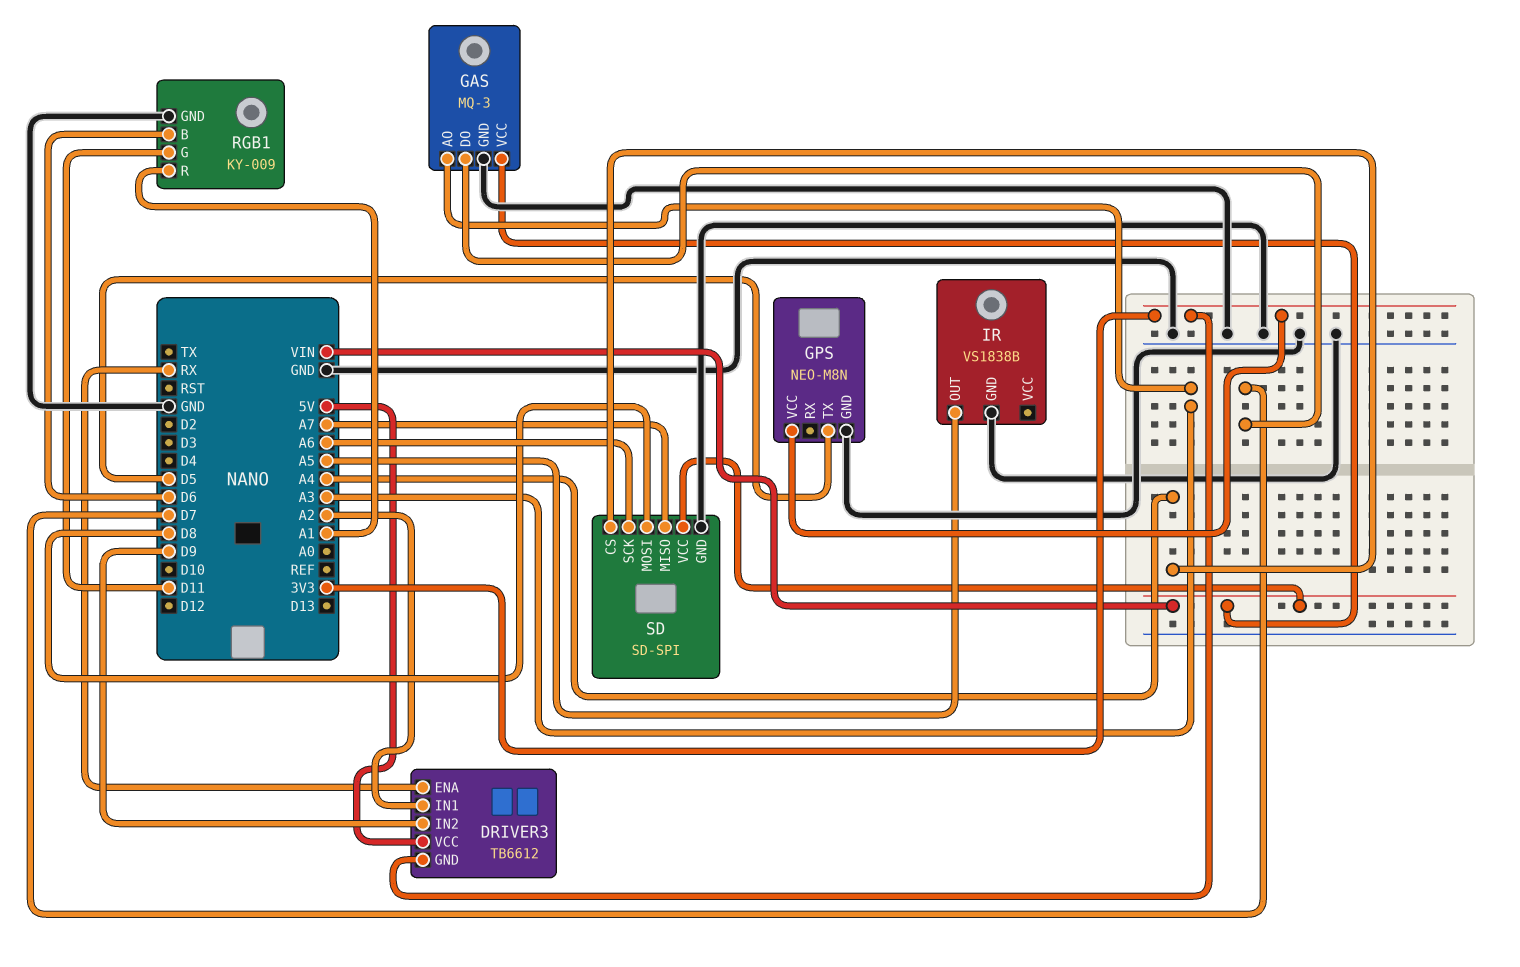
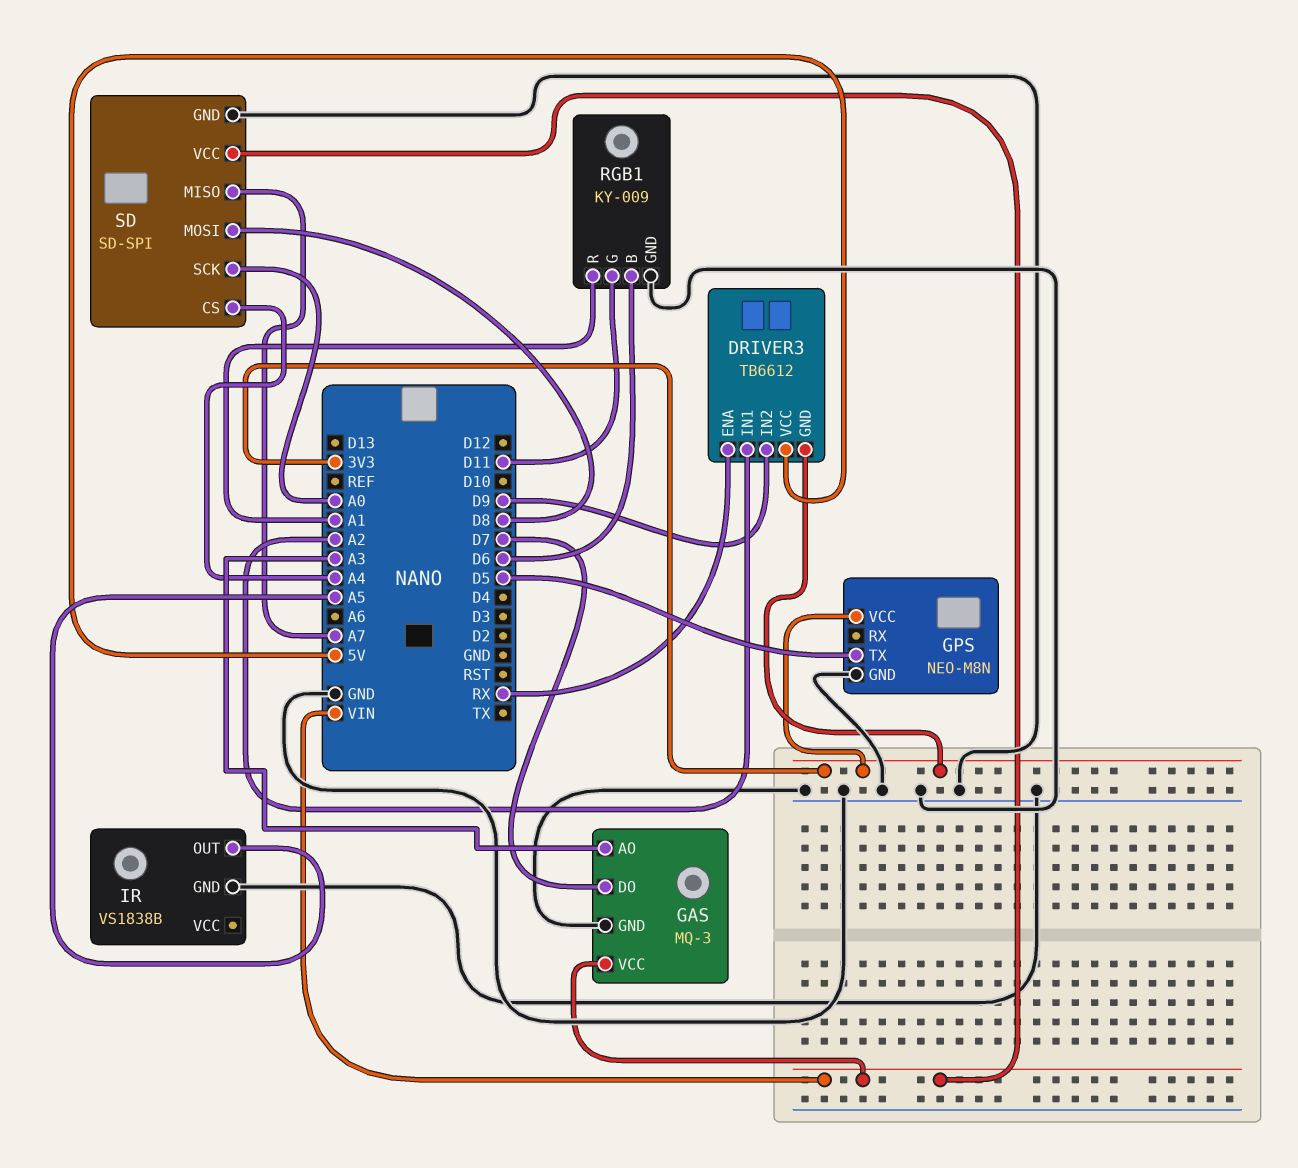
SD pin SCK: A6 -> A0

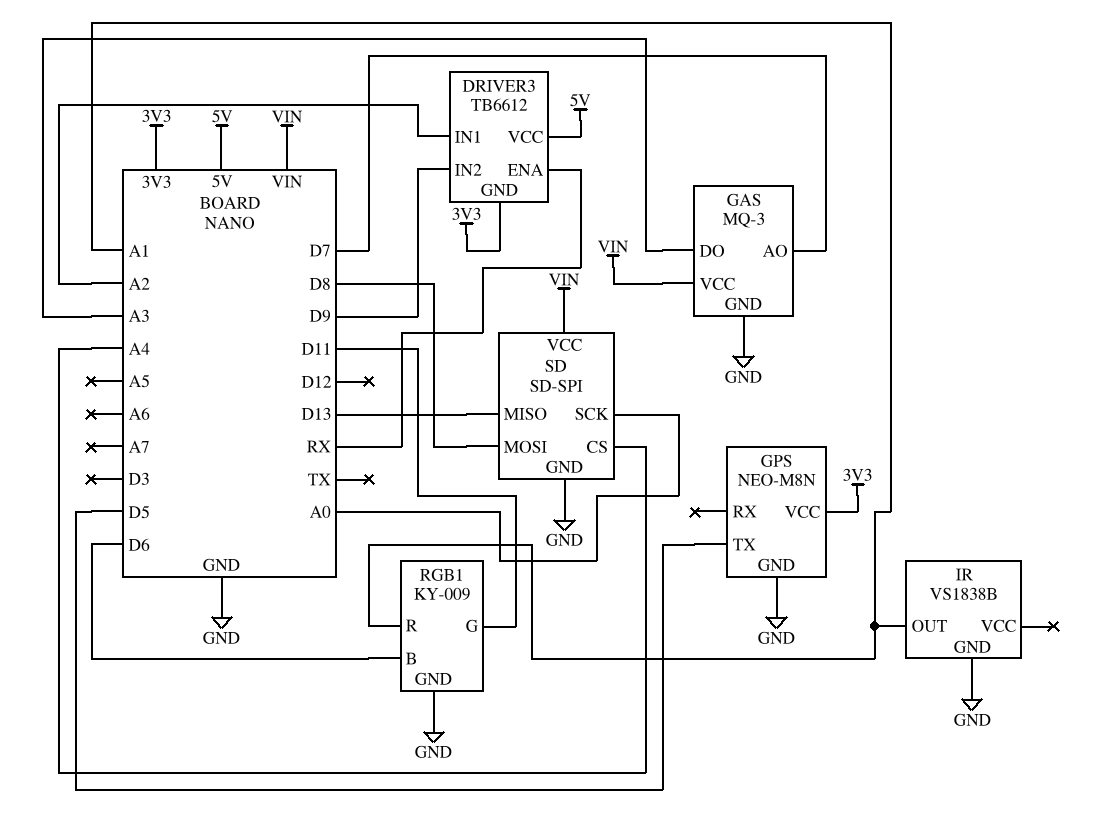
GAS pin AO: A3 -> D7
GAS pin DO: D7 -> A3
IR pin OUT: A5 -> A1
SD pin MISO: A7 -> D13

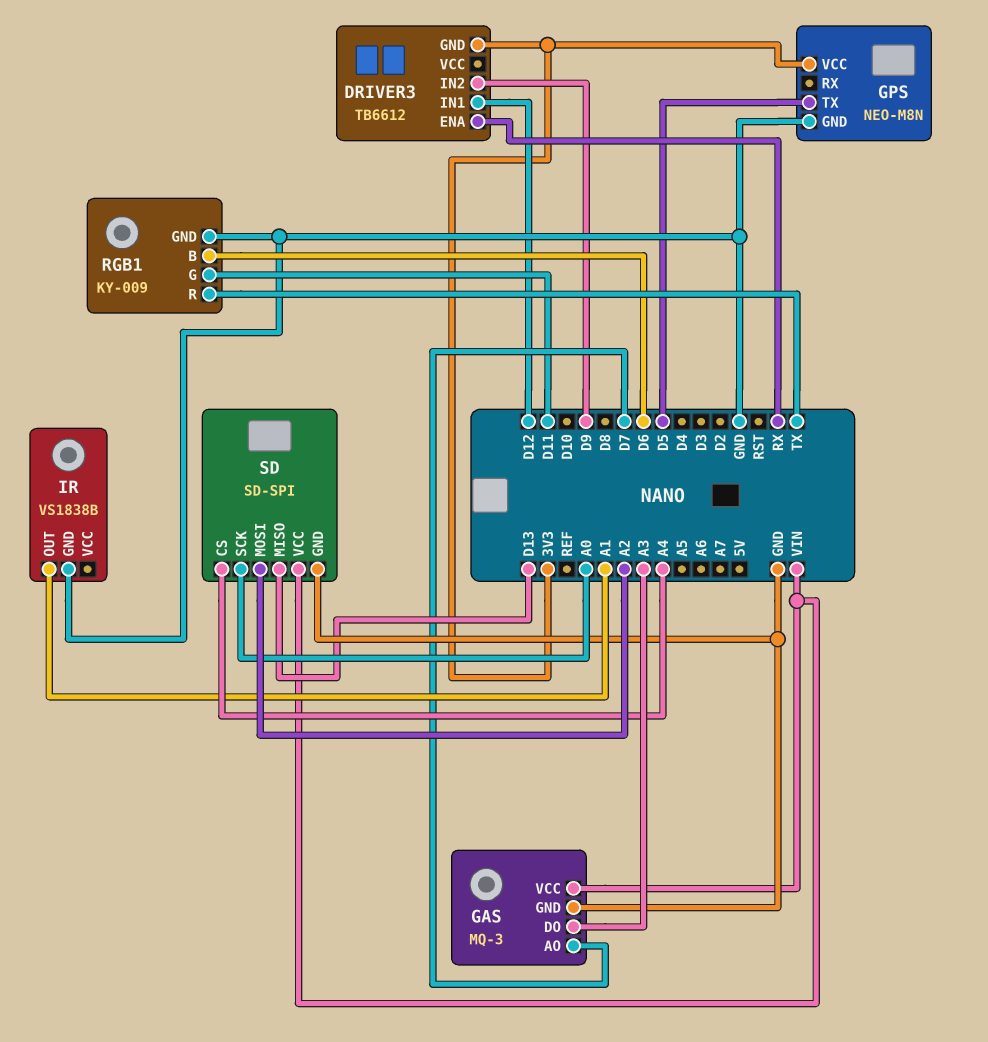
DRIVER3 pin IN1: A2 -> D12
DRIVER3 pin VCC: 5V -> none
RGB1 pin R: A1 -> TX
SD pin MOSI: D8 -> A2

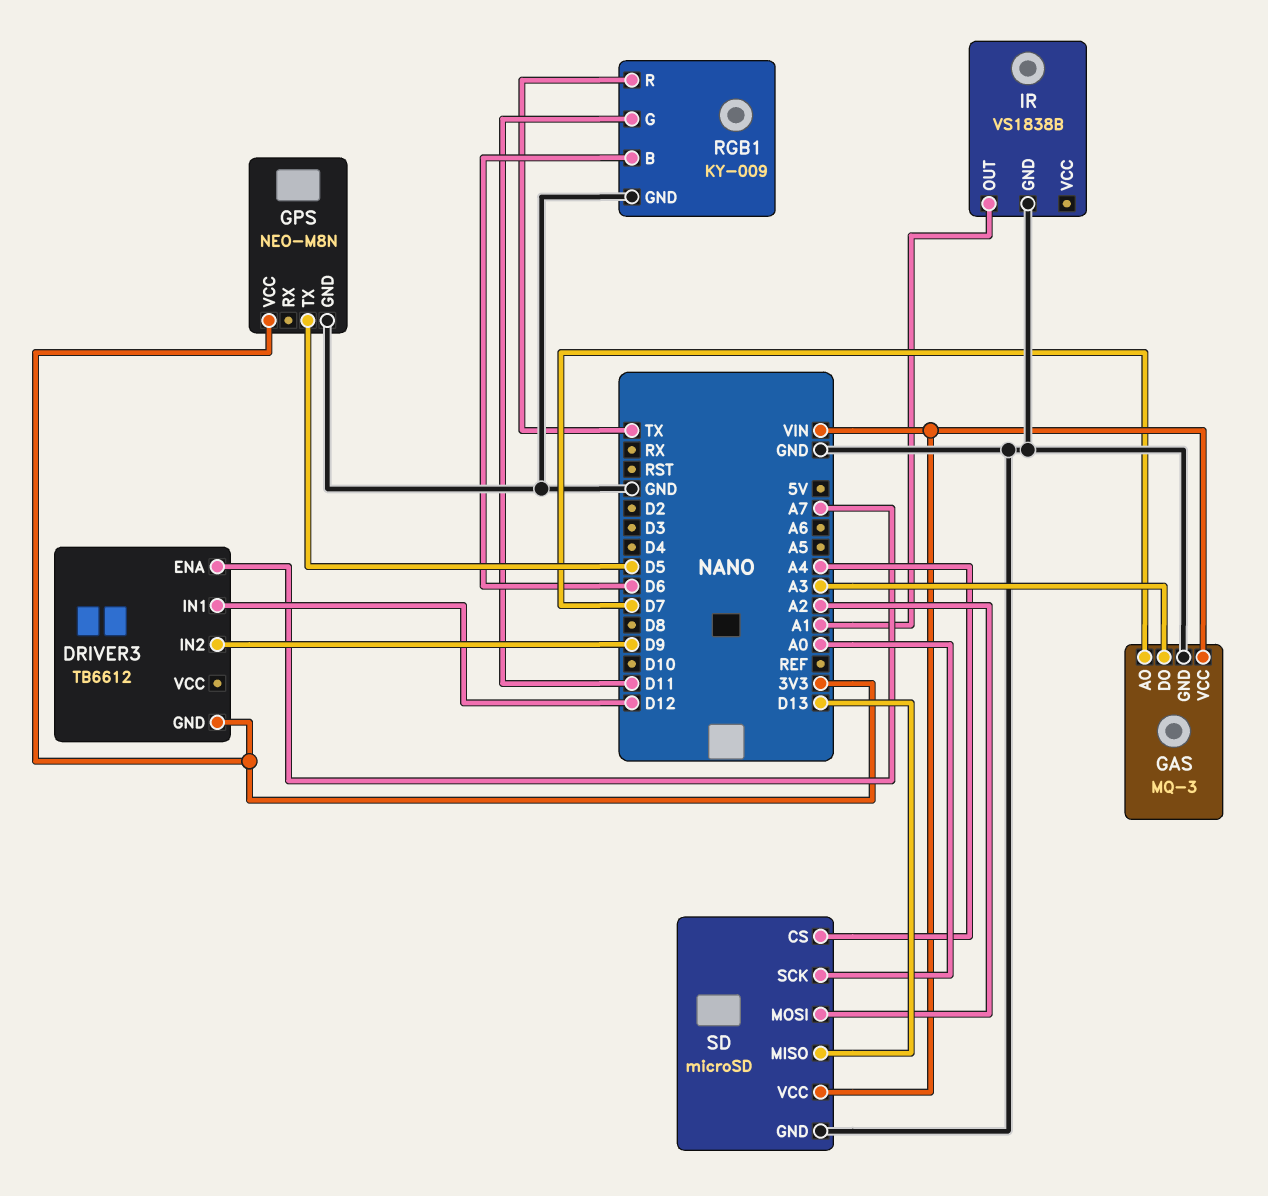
DRIVER3 pin ENA: RX -> A7
SD: SD-SPI -> microSD

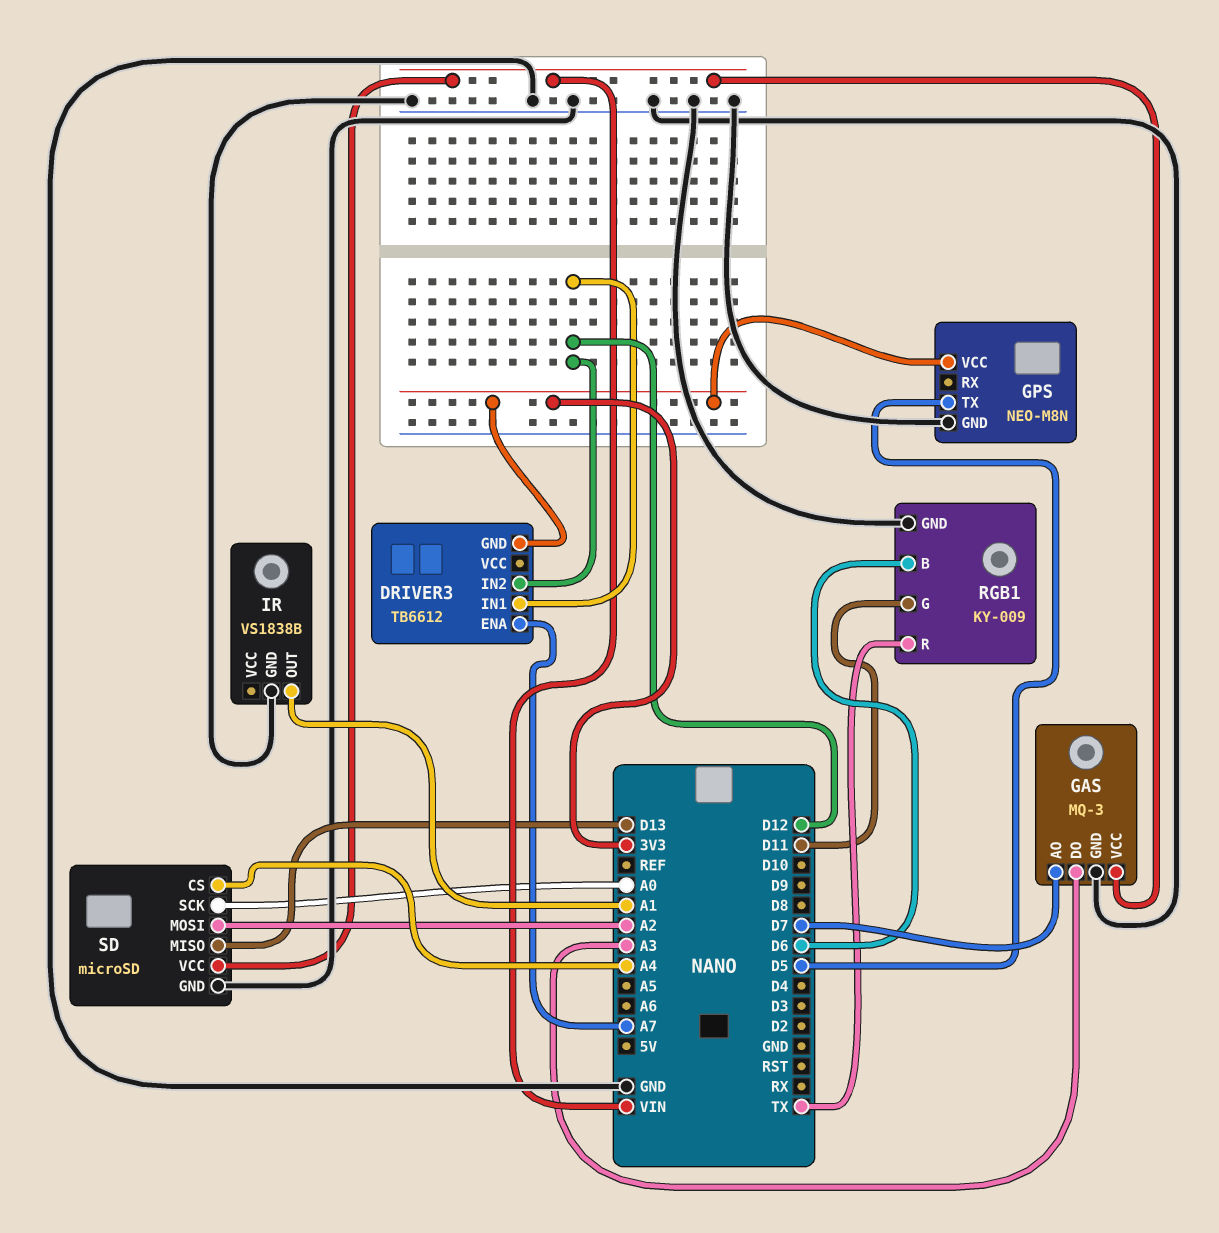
DRIVER3 pin IN2: D9 -> D12

